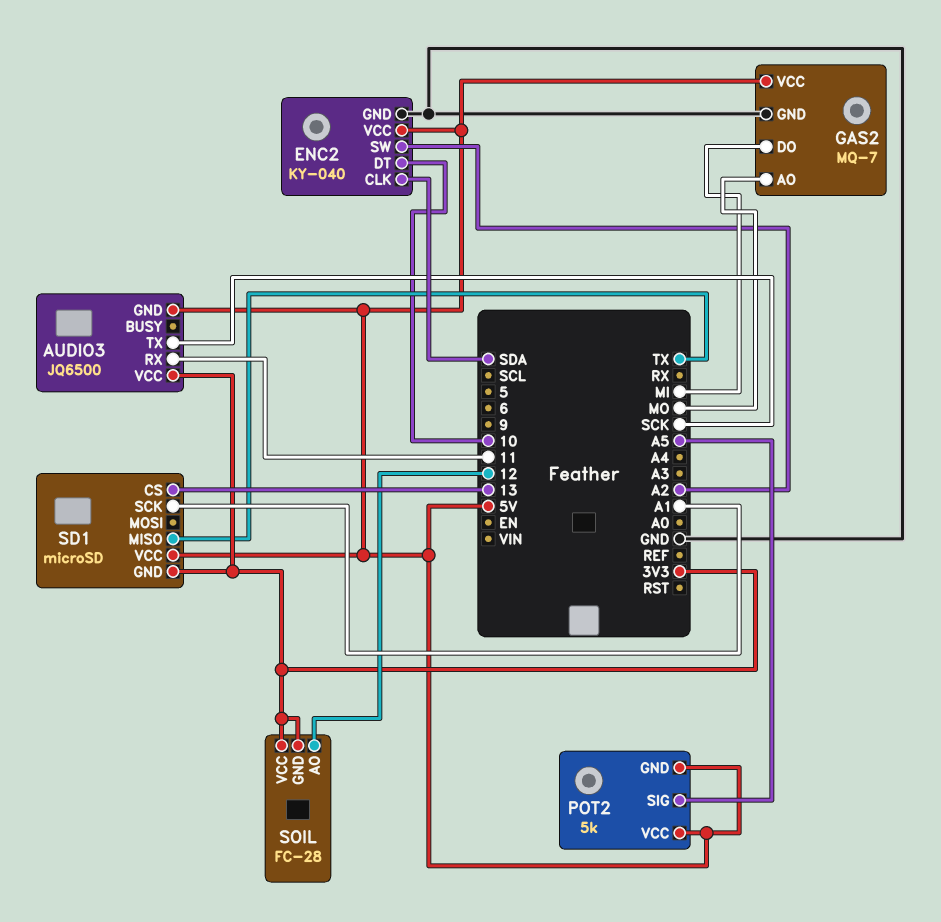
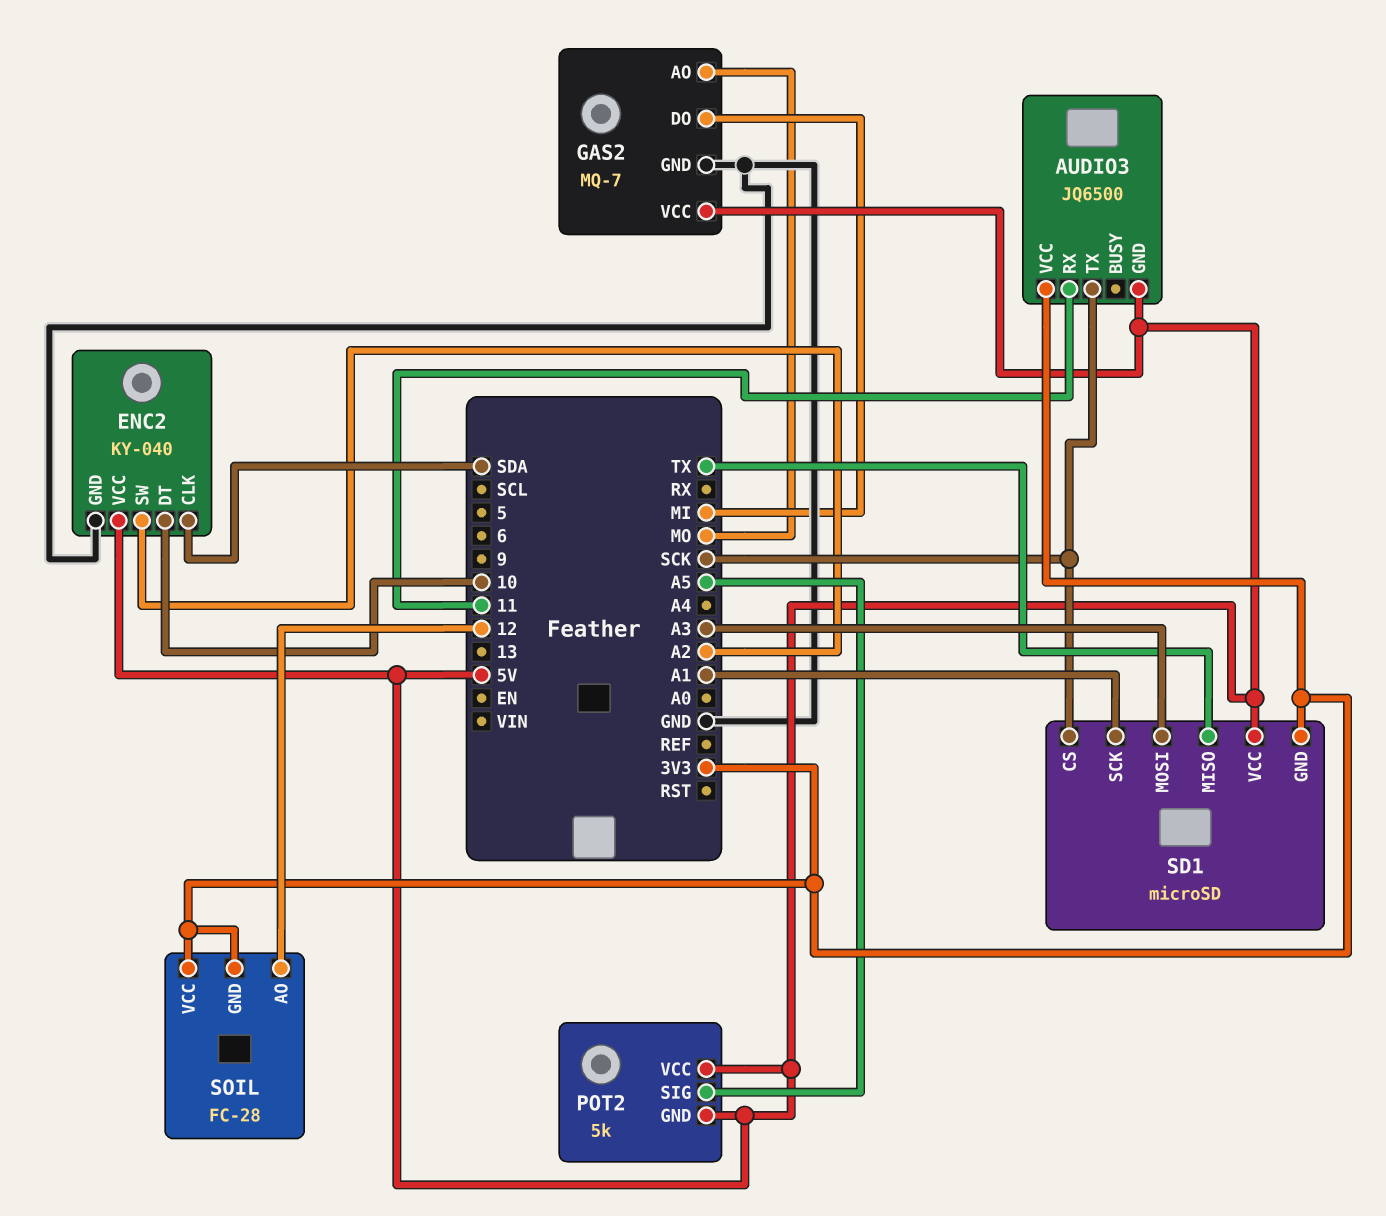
SD1 pin CS: 13 -> SCK
SD1 pin MOSI: none -> A3

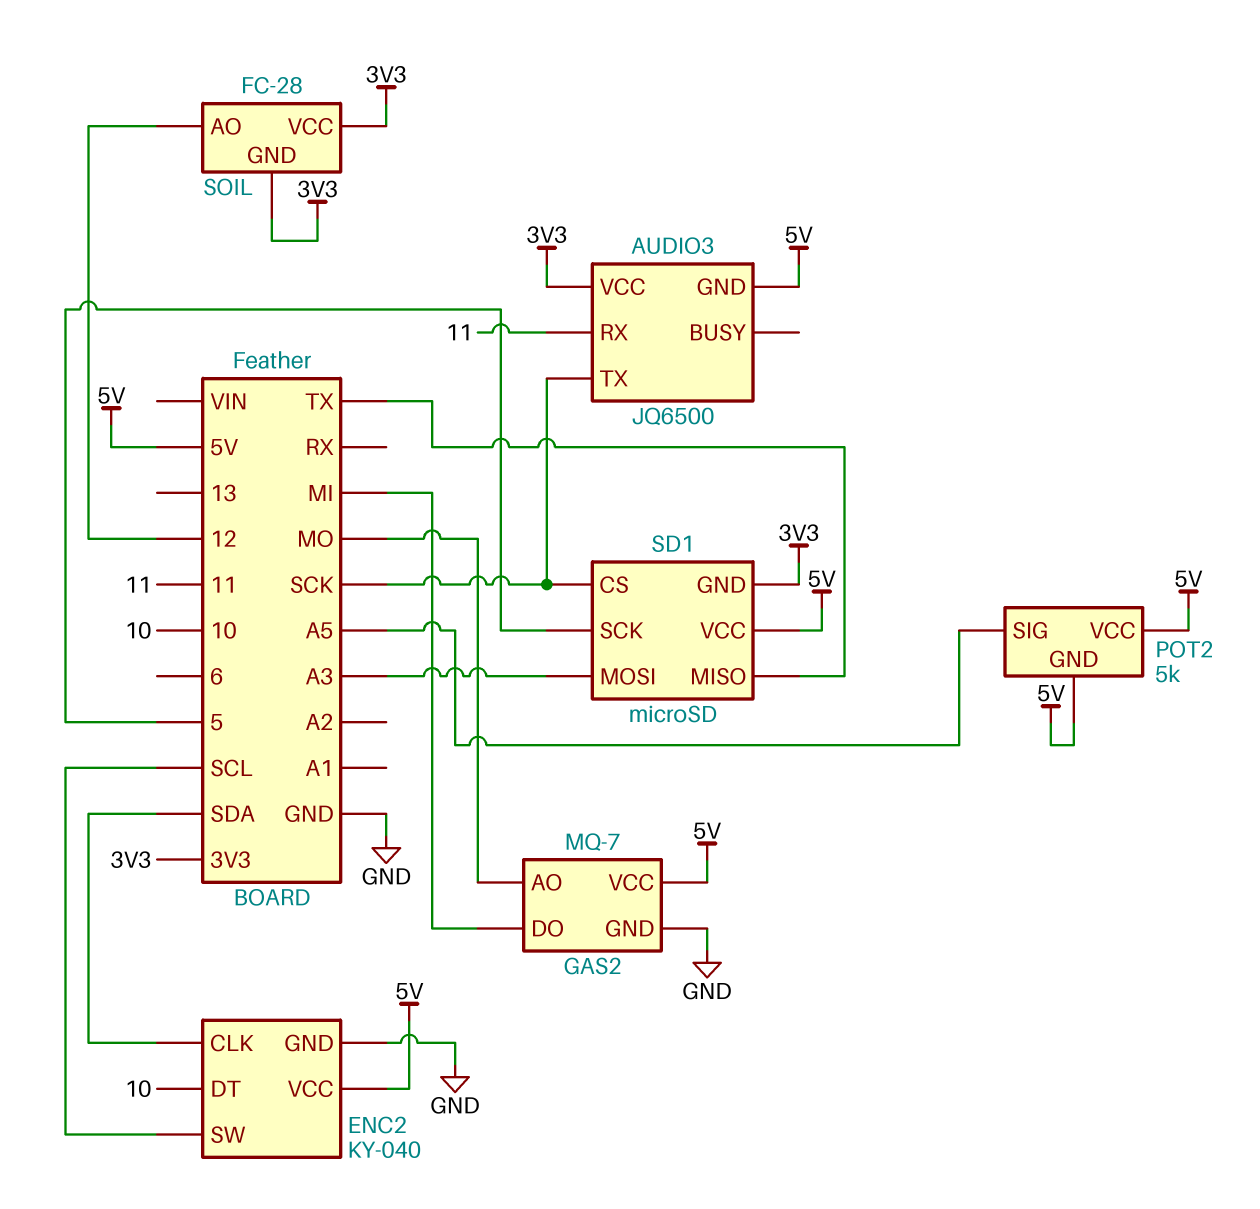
ENC2 pin SW: A2 -> SCL
SD1 pin SCK: A1 -> 5

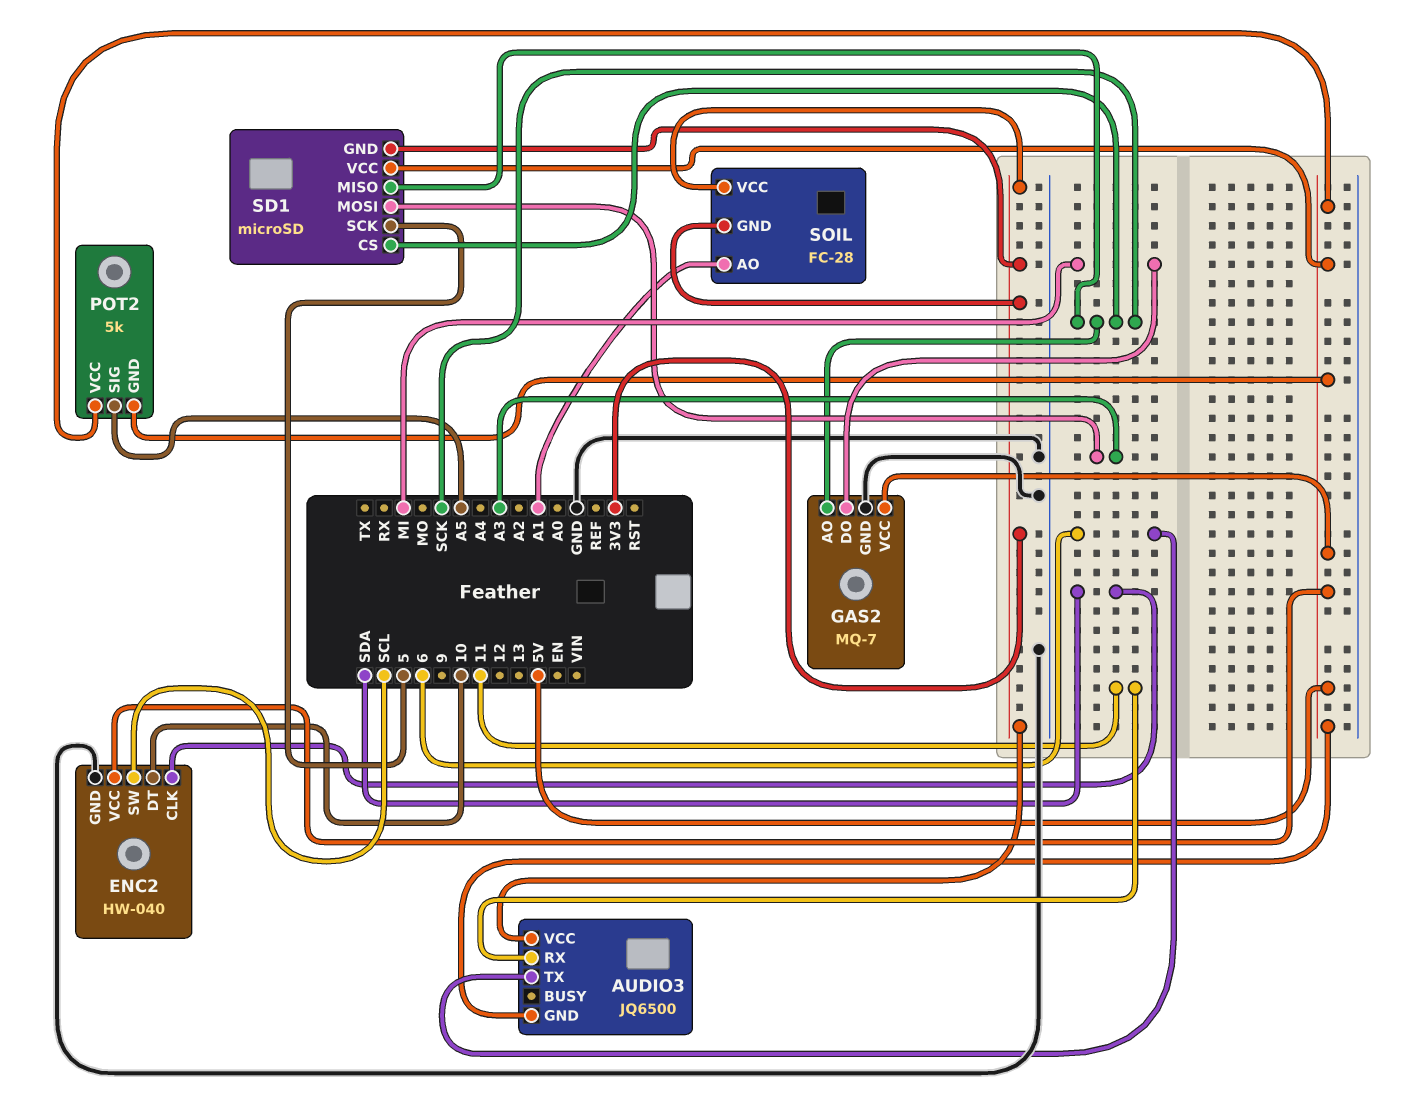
AUDIO3 pin TX: SCK -> 6
ENC2: KY-040 -> HW-040
GAS2 pin AO: MO -> SCK
SD1 pin MISO: TX -> SCK
SOIL pin AO: 12 -> A1

